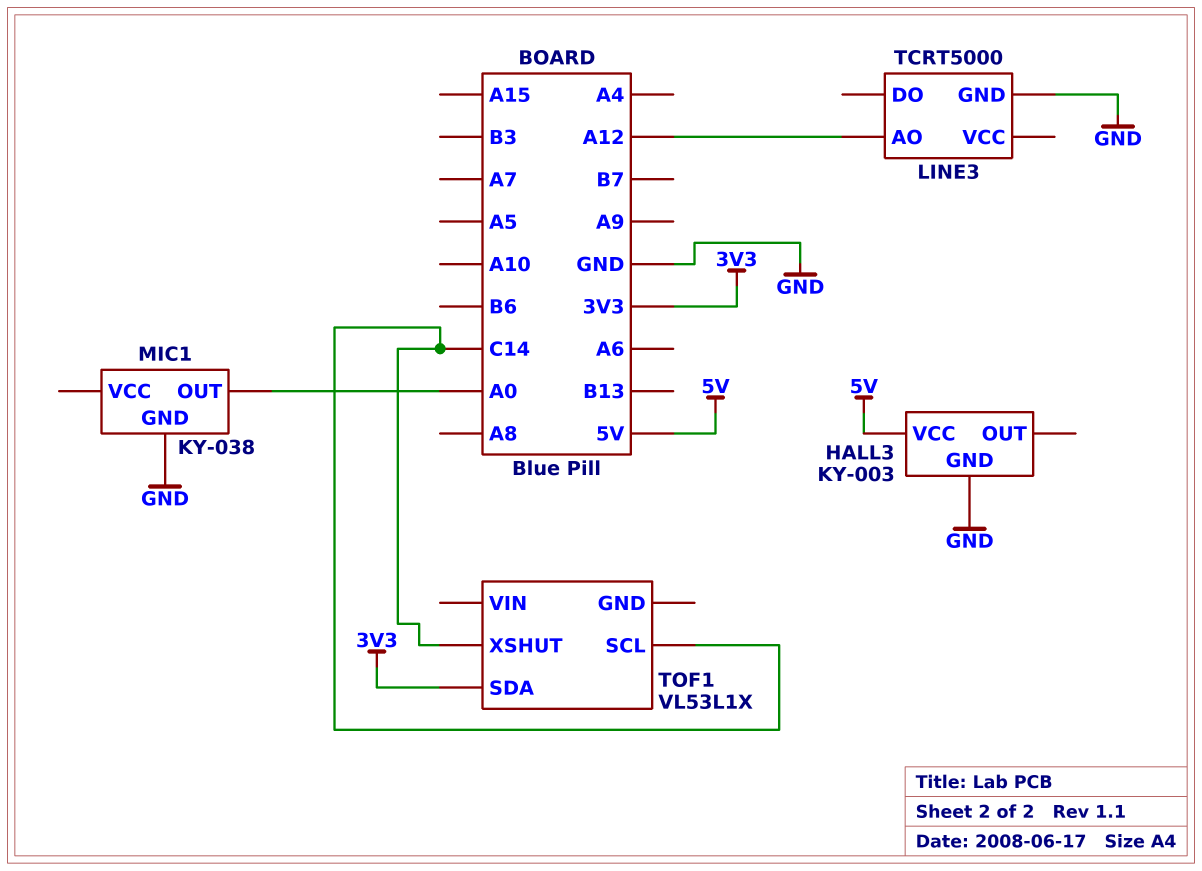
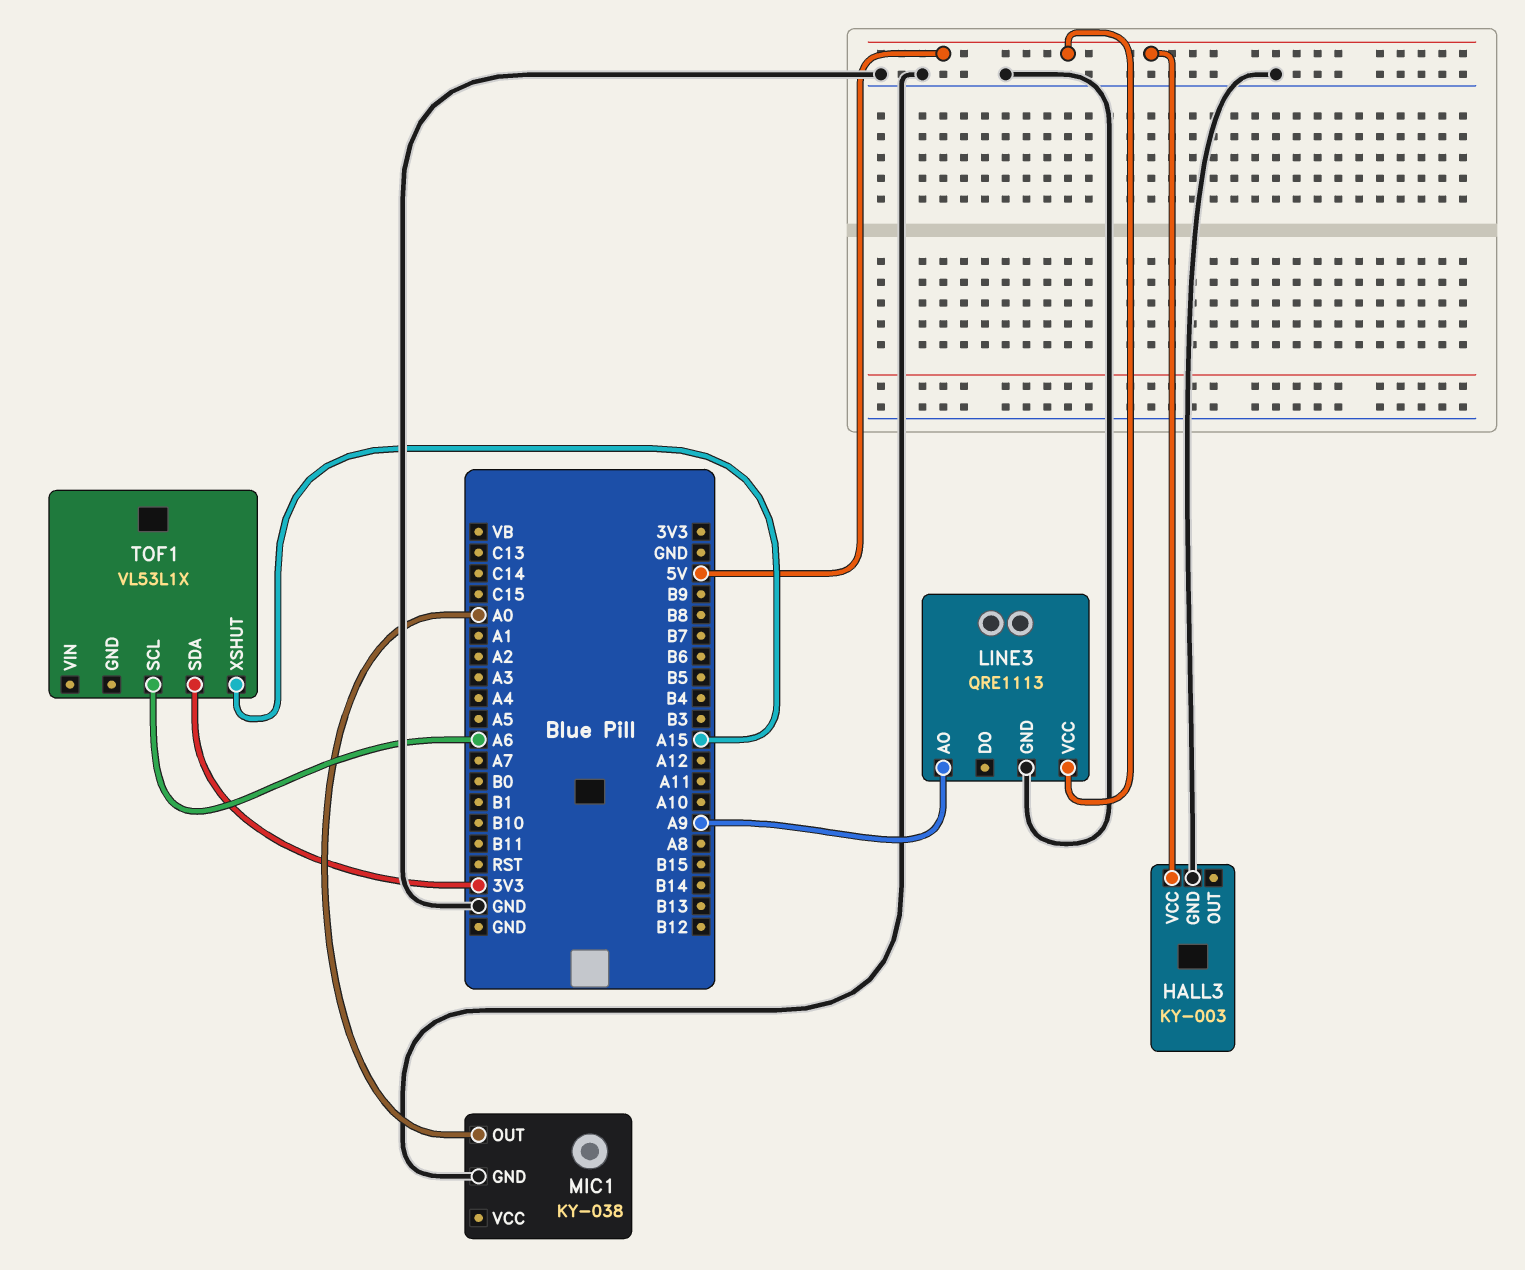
LINE3: TCRT5000 -> QRE1113
LINE3 pin AO: A12 -> A9
LINE3 pin VCC: none -> 5V
TOF1 pin SCL: C14 -> A6
TOF1 pin XSHUT: C14 -> A15

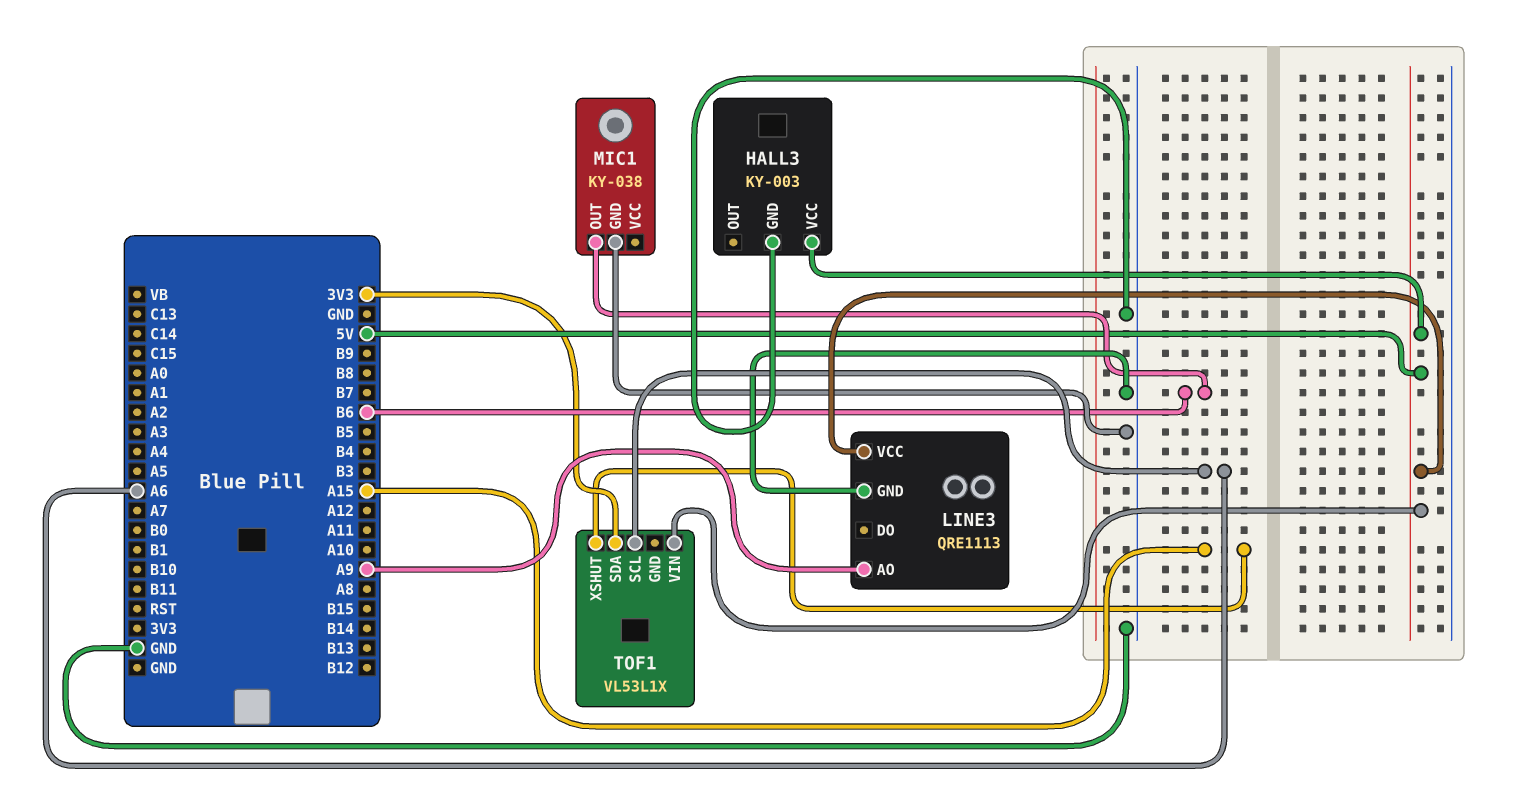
MIC1 pin OUT: A0 -> B6
TOF1 pin VIN: none -> 5V

